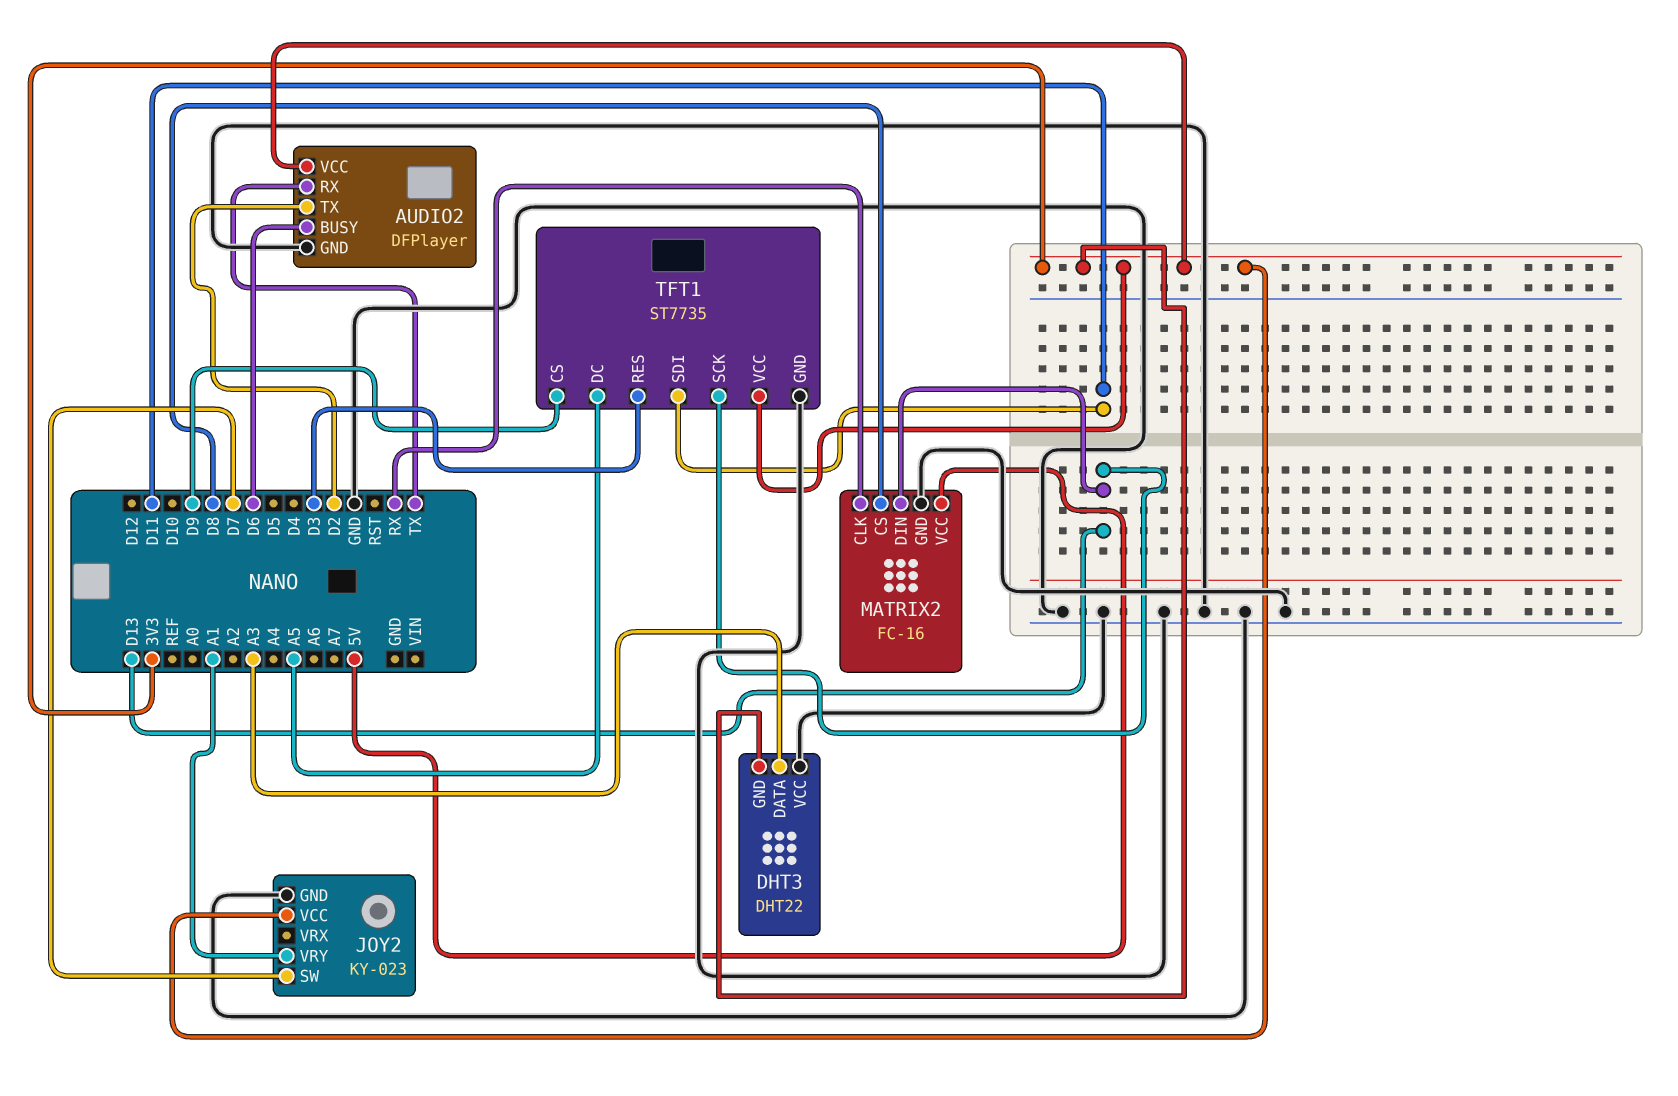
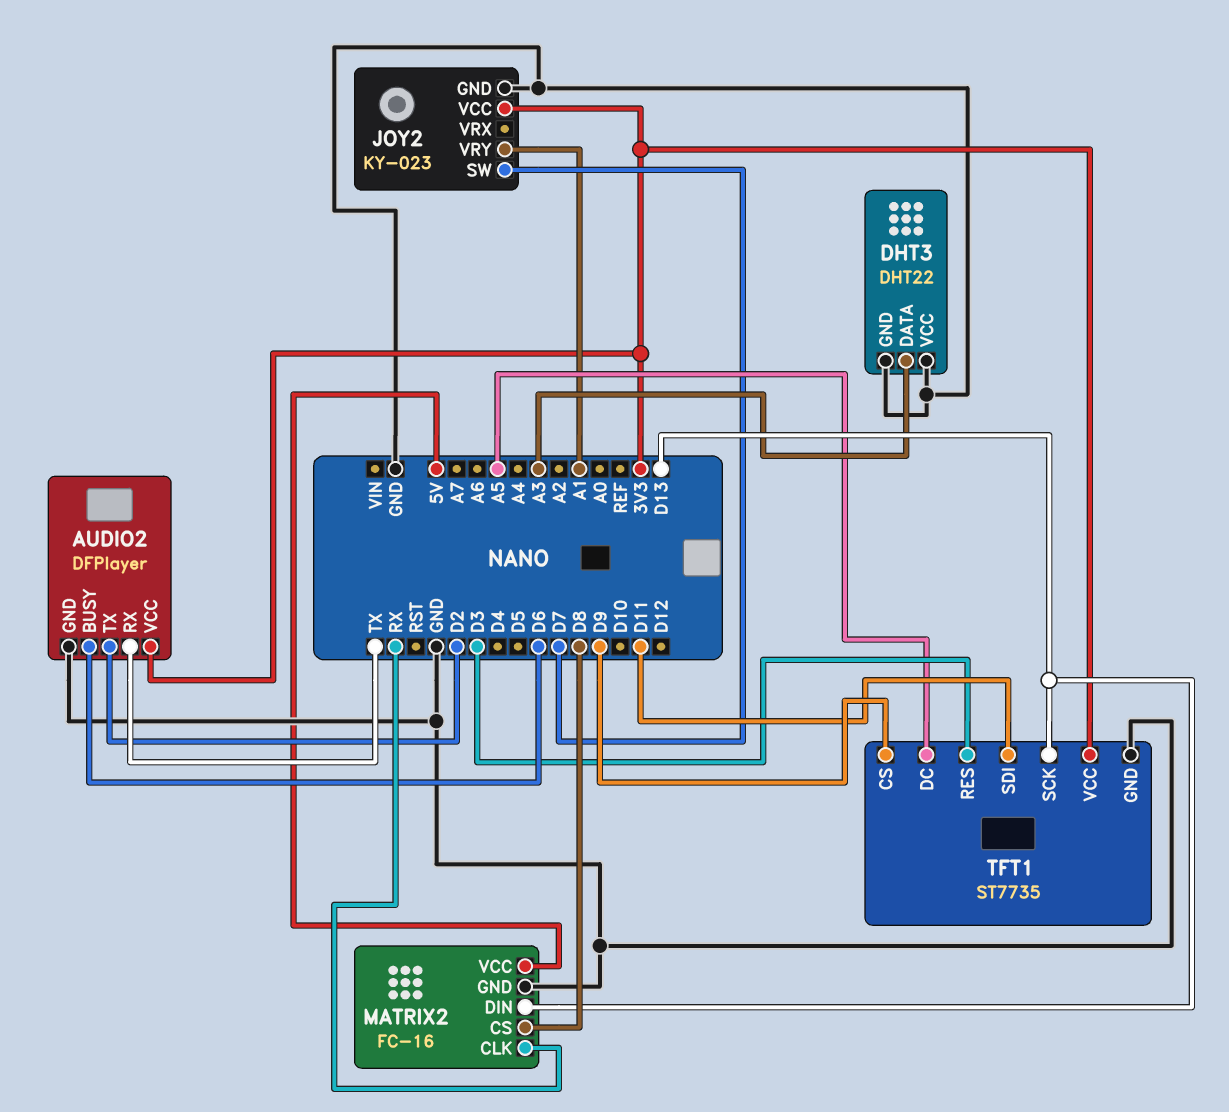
DHT3 pin GND: 3V3 -> GND

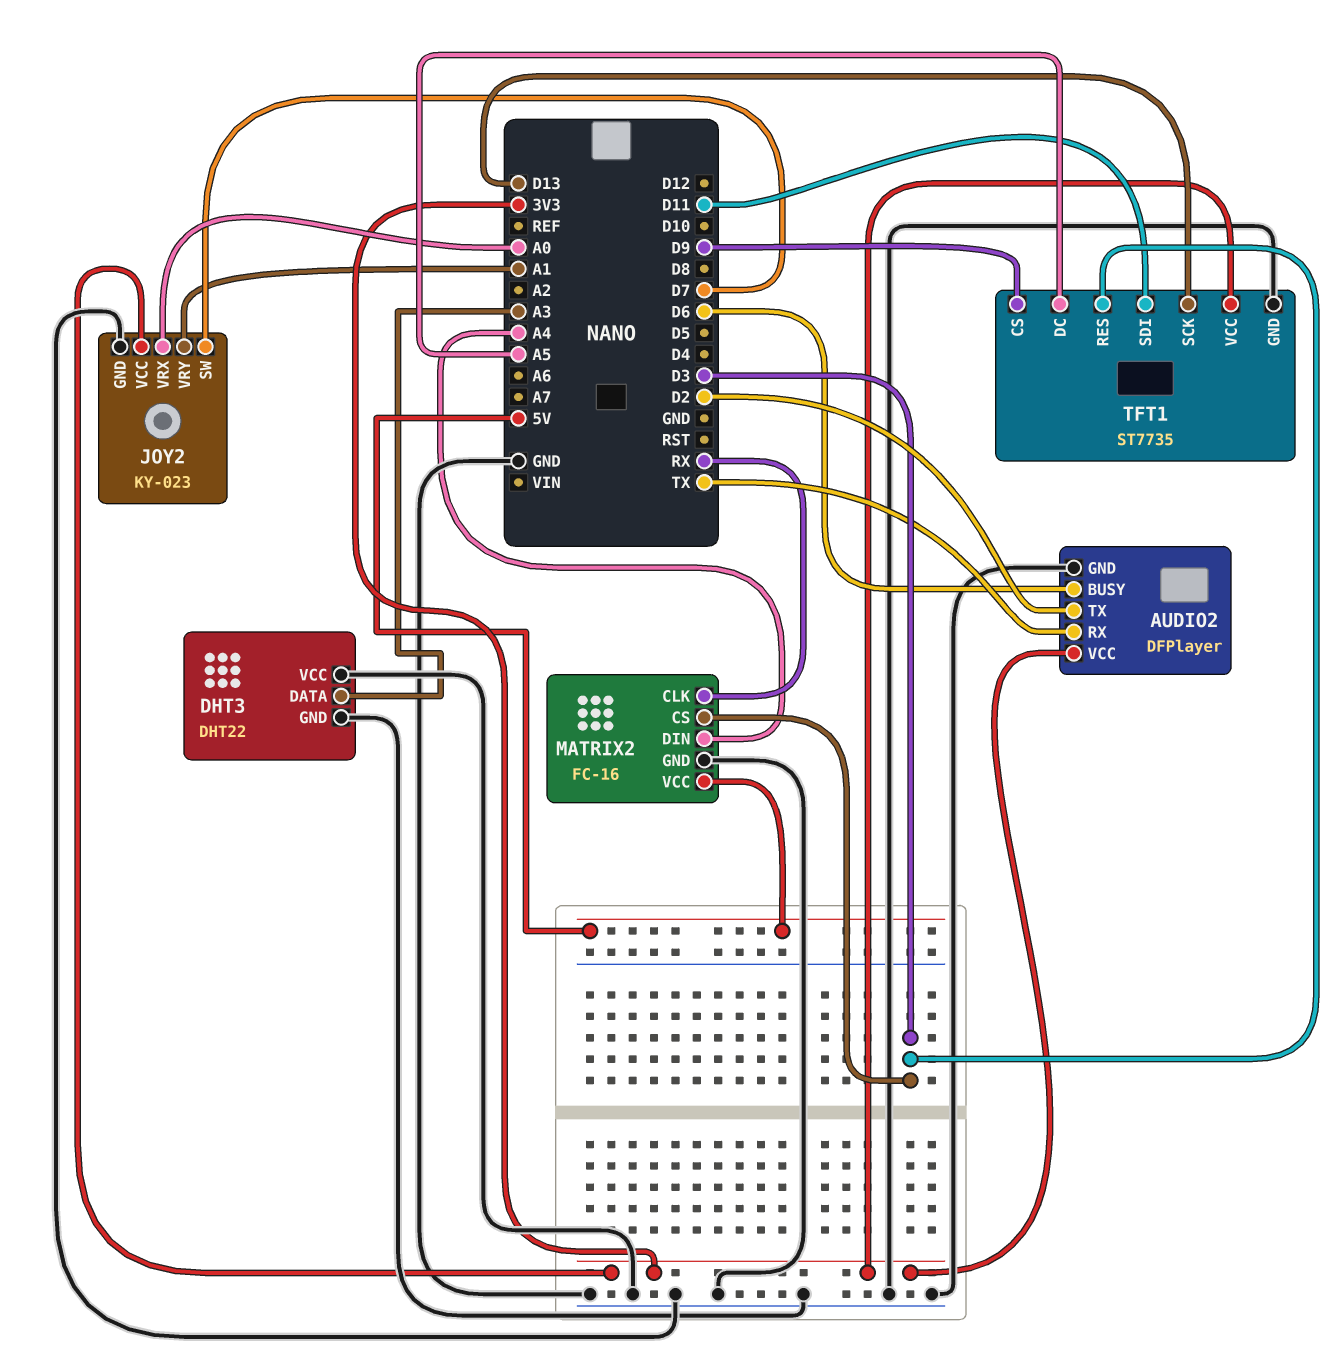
JOY2 pin VRX: none -> A0
MATRIX2 pin CS: D8 -> D3
MATRIX2 pin DIN: D13 -> A4

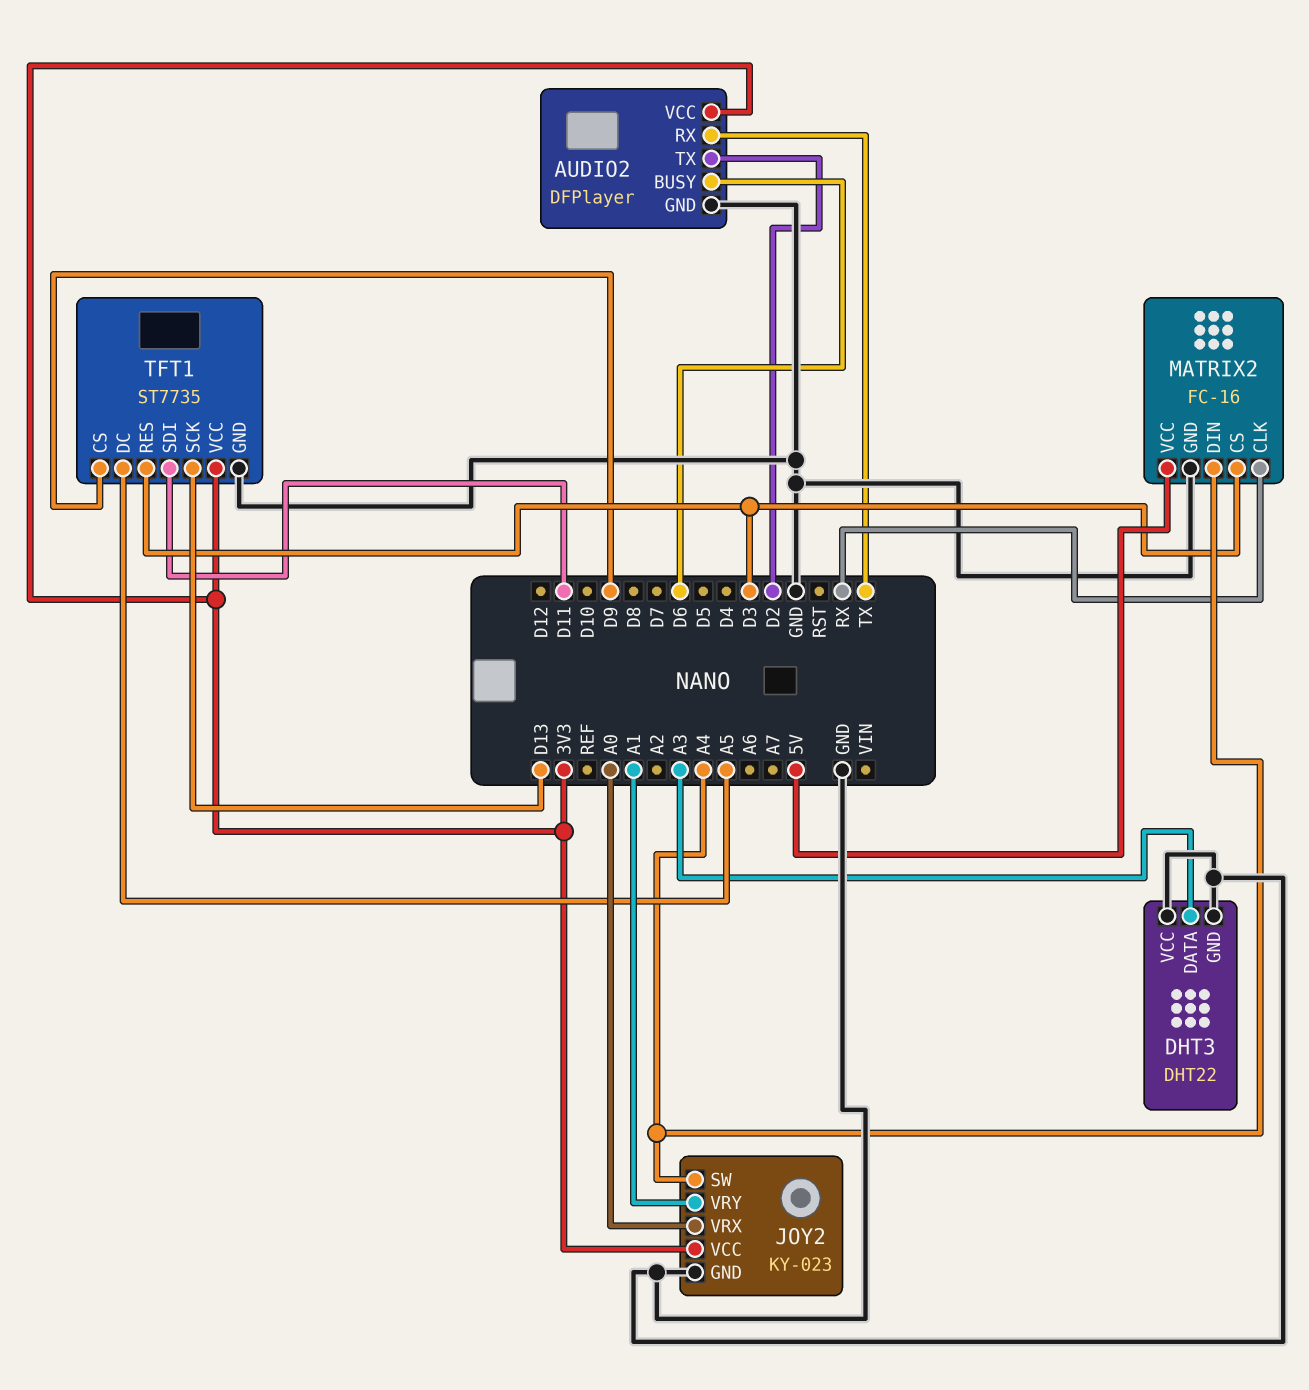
JOY2 pin SW: D7 -> A4

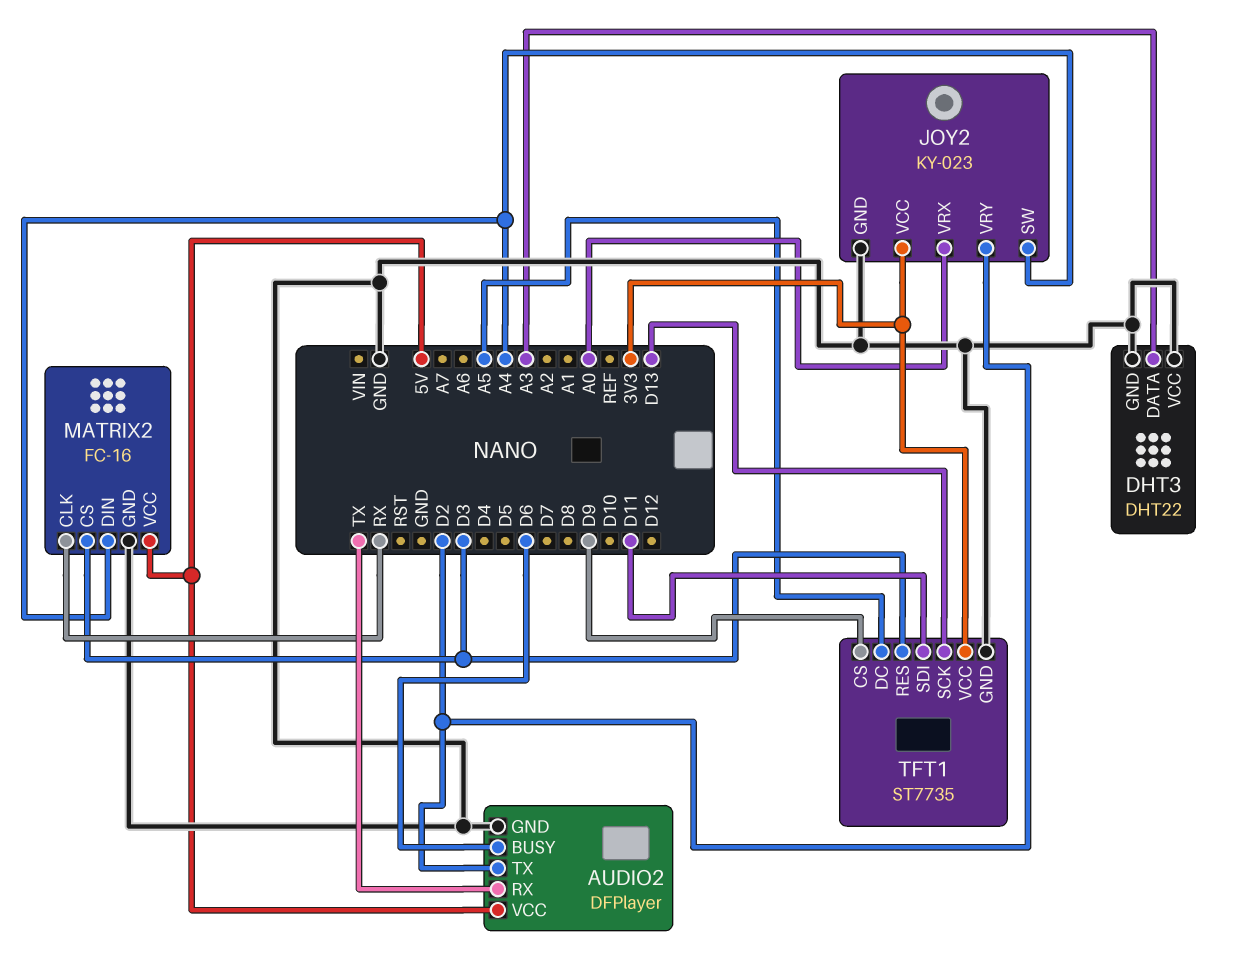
AUDIO2 pin VCC: 3V3 -> 5V
JOY2 pin VRY: A1 -> D2

